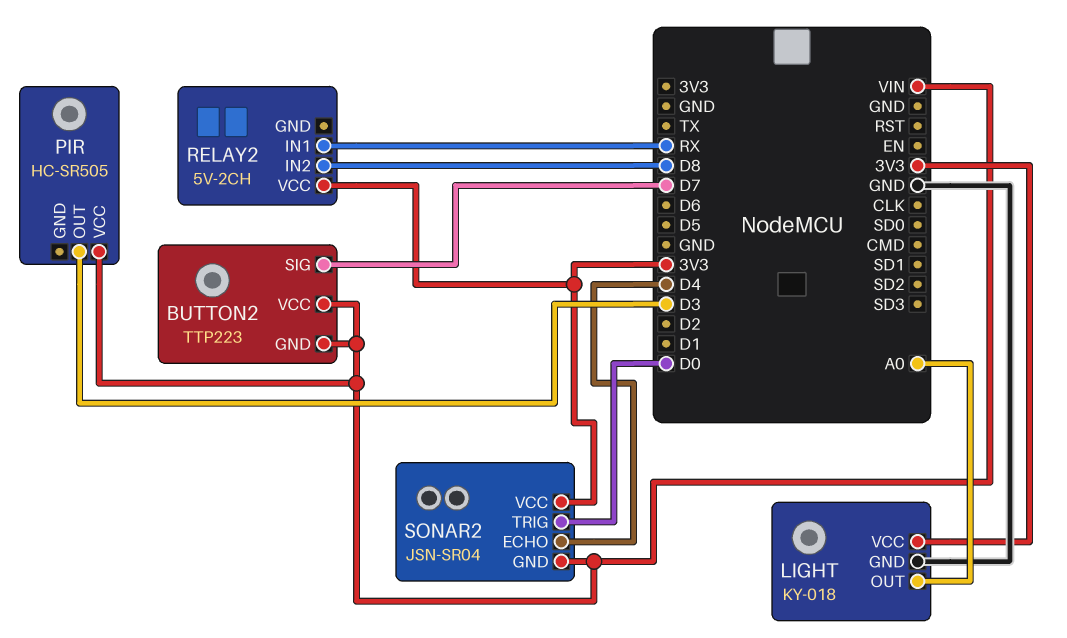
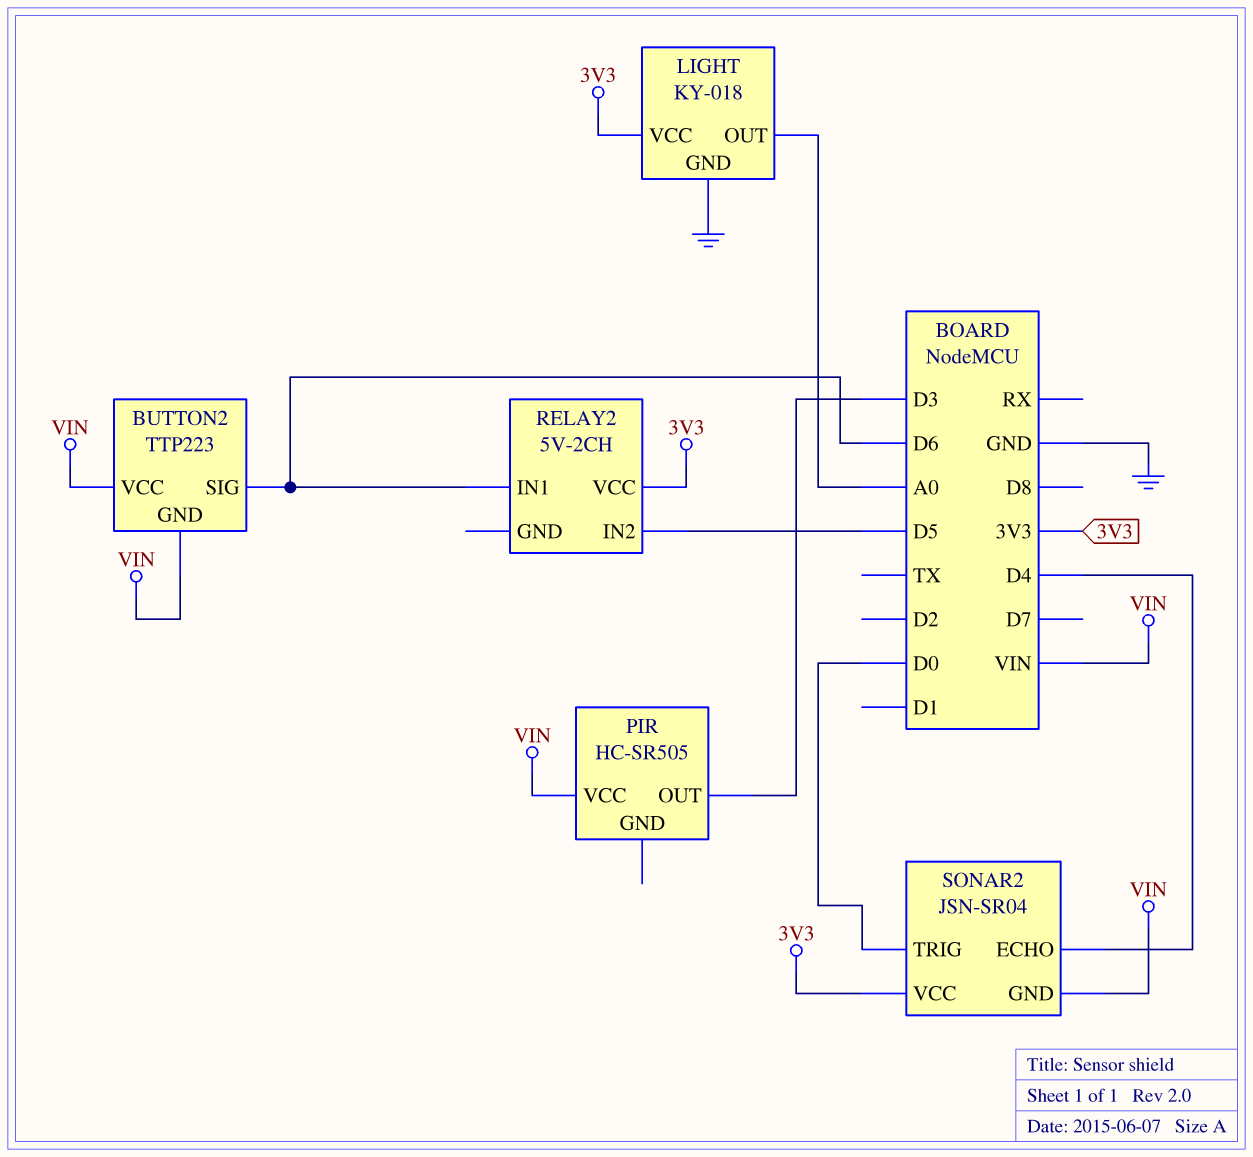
BUTTON2 pin SIG: D7 -> D6
RELAY2 pin IN1: RX -> D6
RELAY2 pin IN2: D8 -> D5

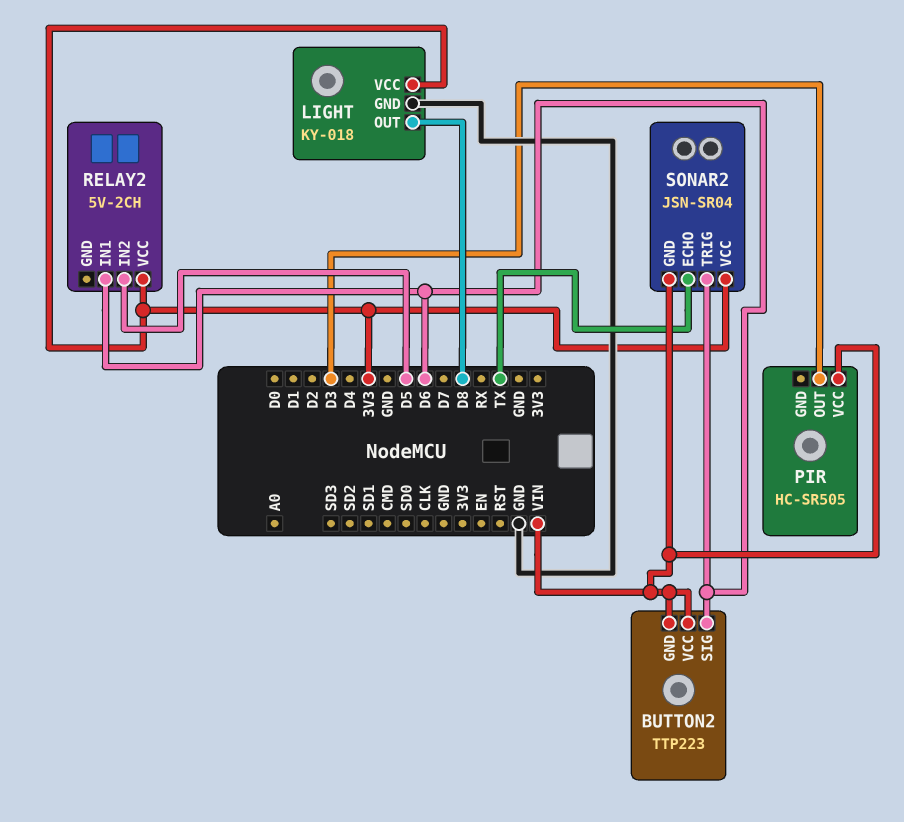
LIGHT pin OUT: A0 -> D8
SONAR2 pin ECHO: D4 -> TX
SONAR2 pin TRIG: D0 -> D6

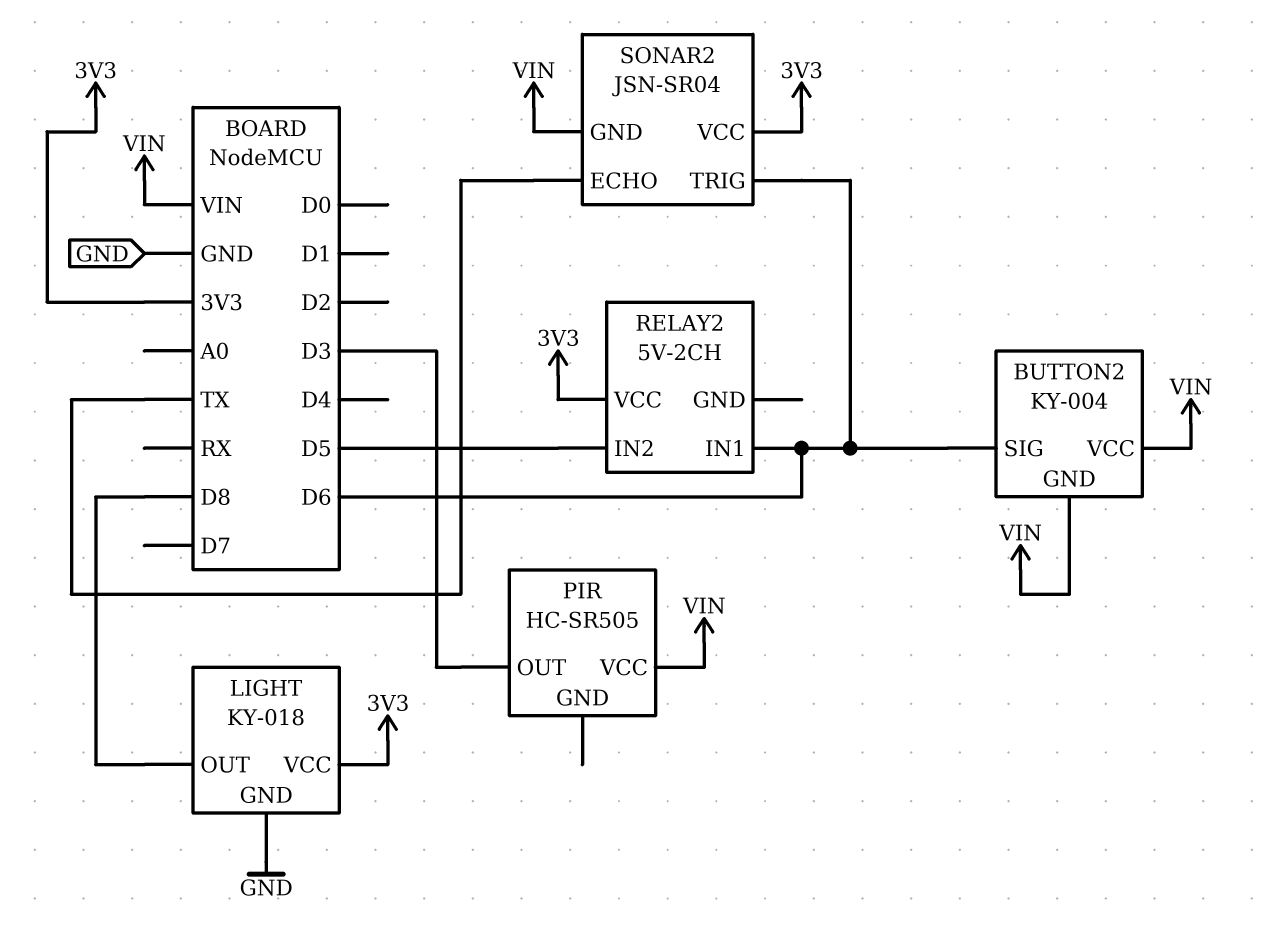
BUTTON2: TTP223 -> KY-004

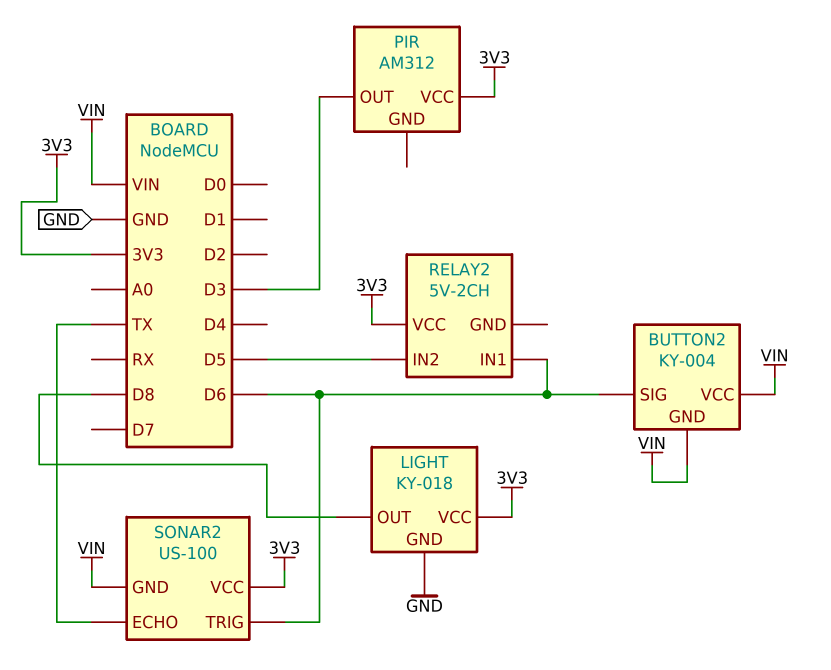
PIR: HC-SR505 -> AM312
PIR pin VCC: VIN -> 3V3
SONAR2: JSN-SR04 -> US-100

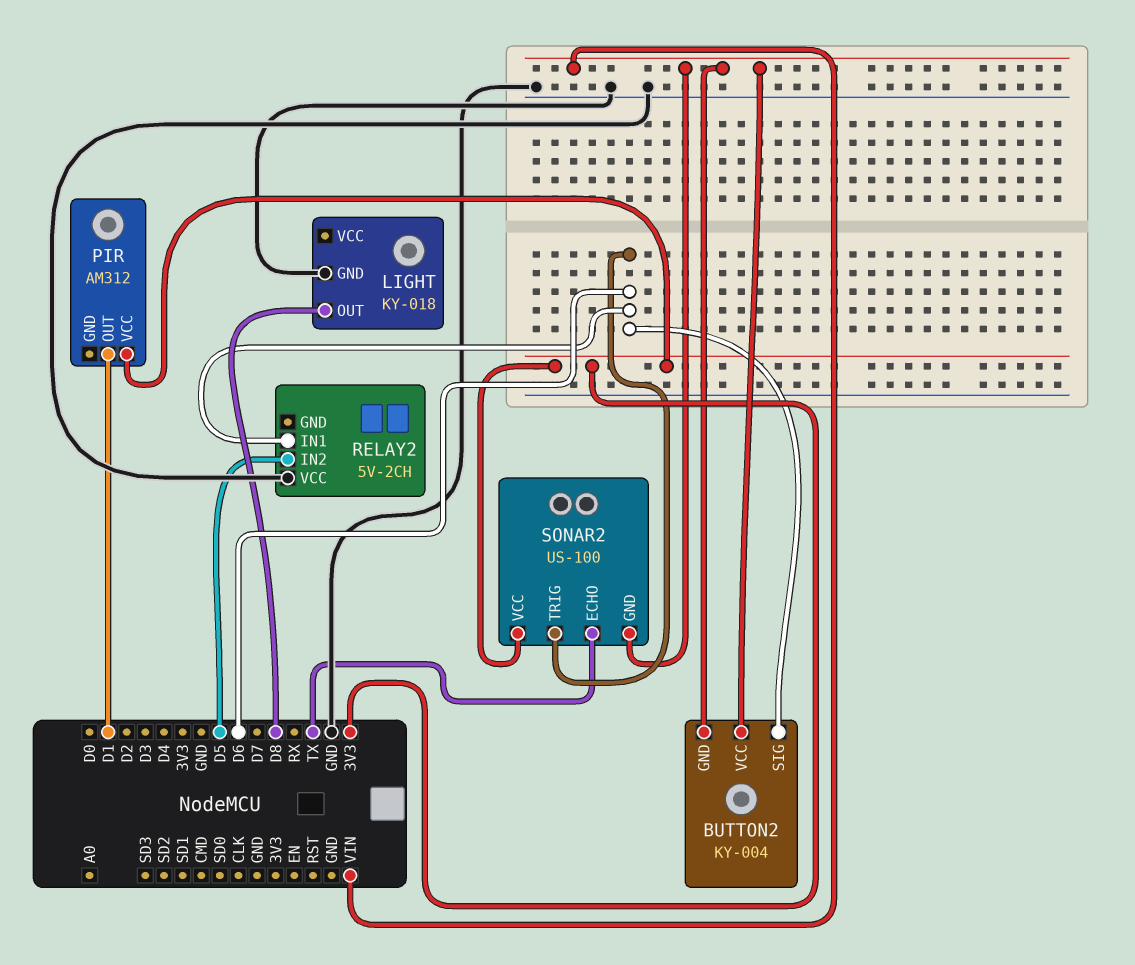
LIGHT pin VCC: 3V3 -> none
PIR pin OUT: D3 -> D1
RELAY2 pin VCC: 3V3 -> GND

